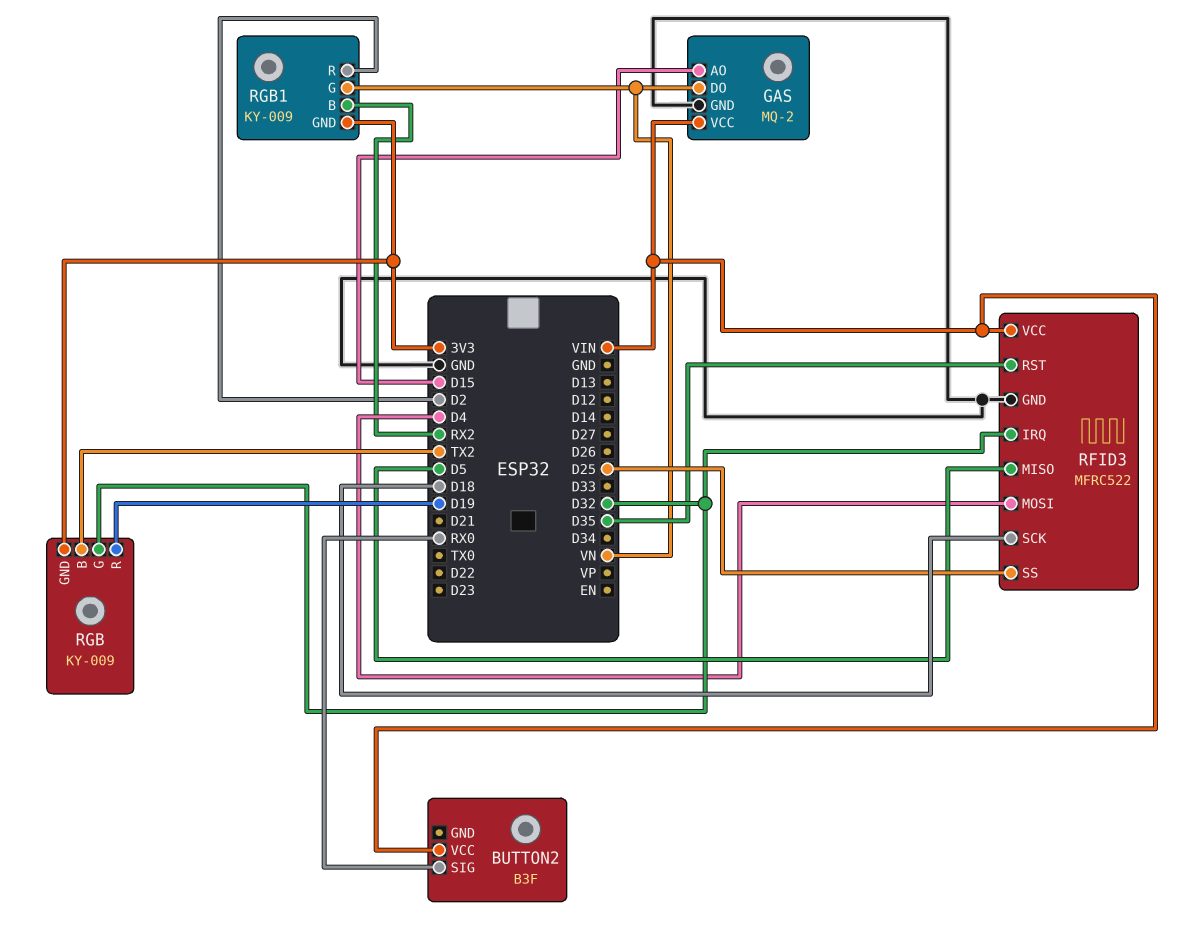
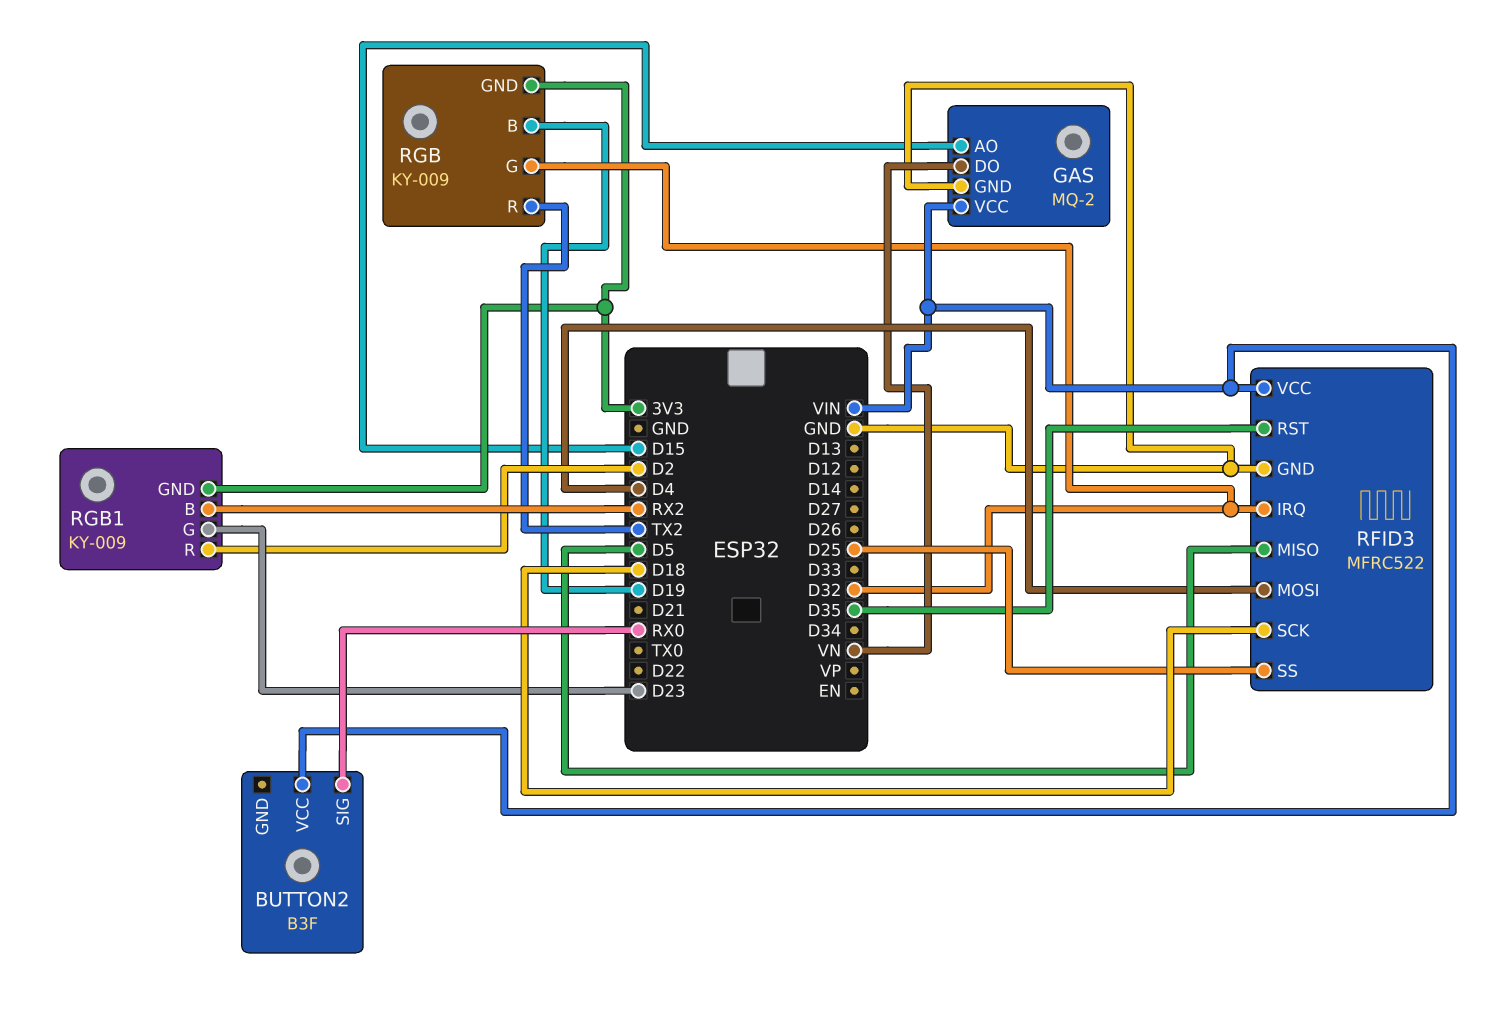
RGB pin B: TX2 -> D19
RGB pin R: D19 -> TX2
RGB1 pin G: VN -> D23

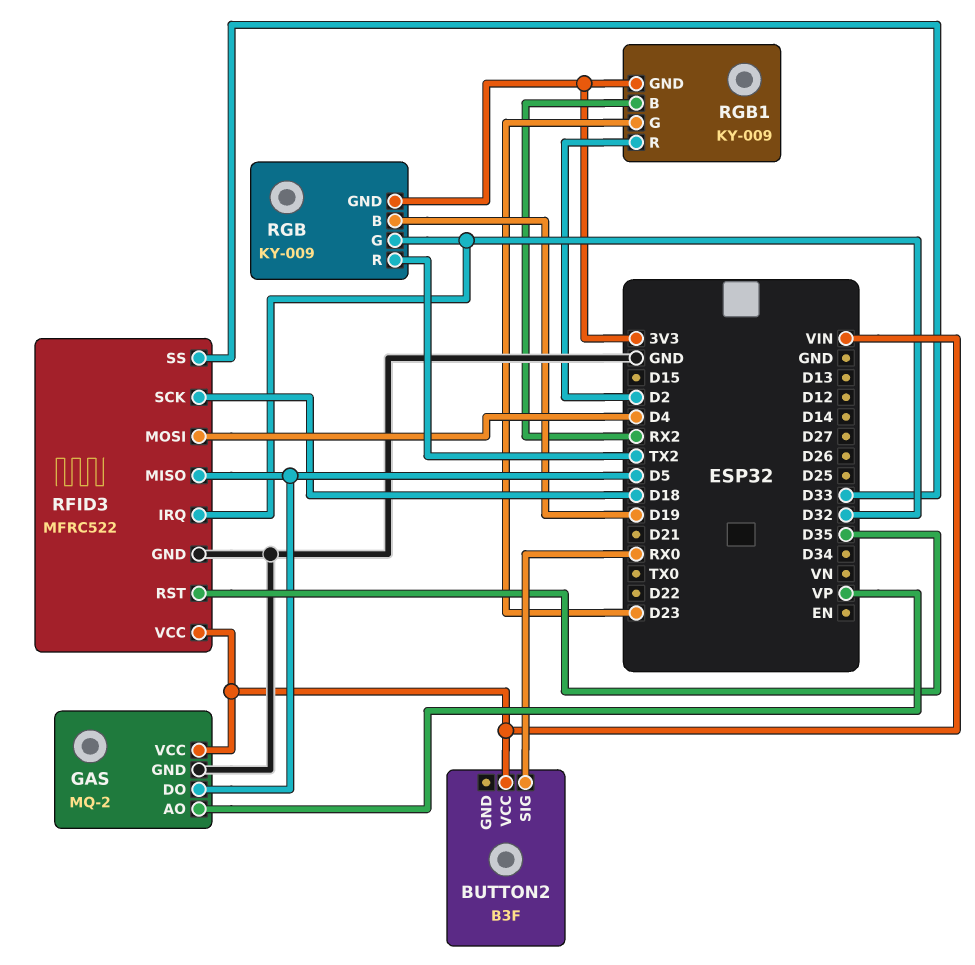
GAS pin AO: D15 -> VP
GAS pin DO: VN -> D5
RFID3 pin SS: D25 -> D33

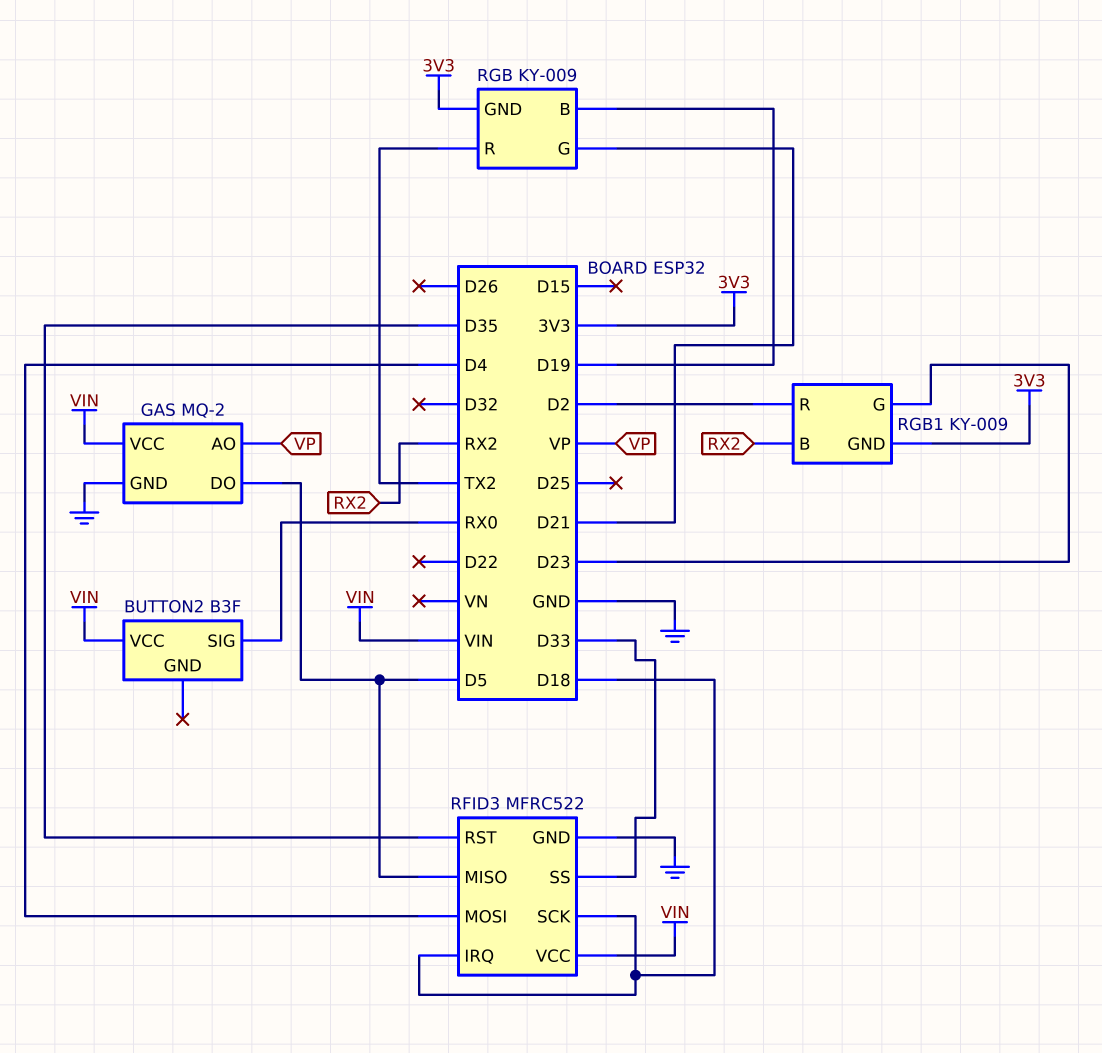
RFID3 pin IRQ: D32 -> D18
RGB pin G: D32 -> D21

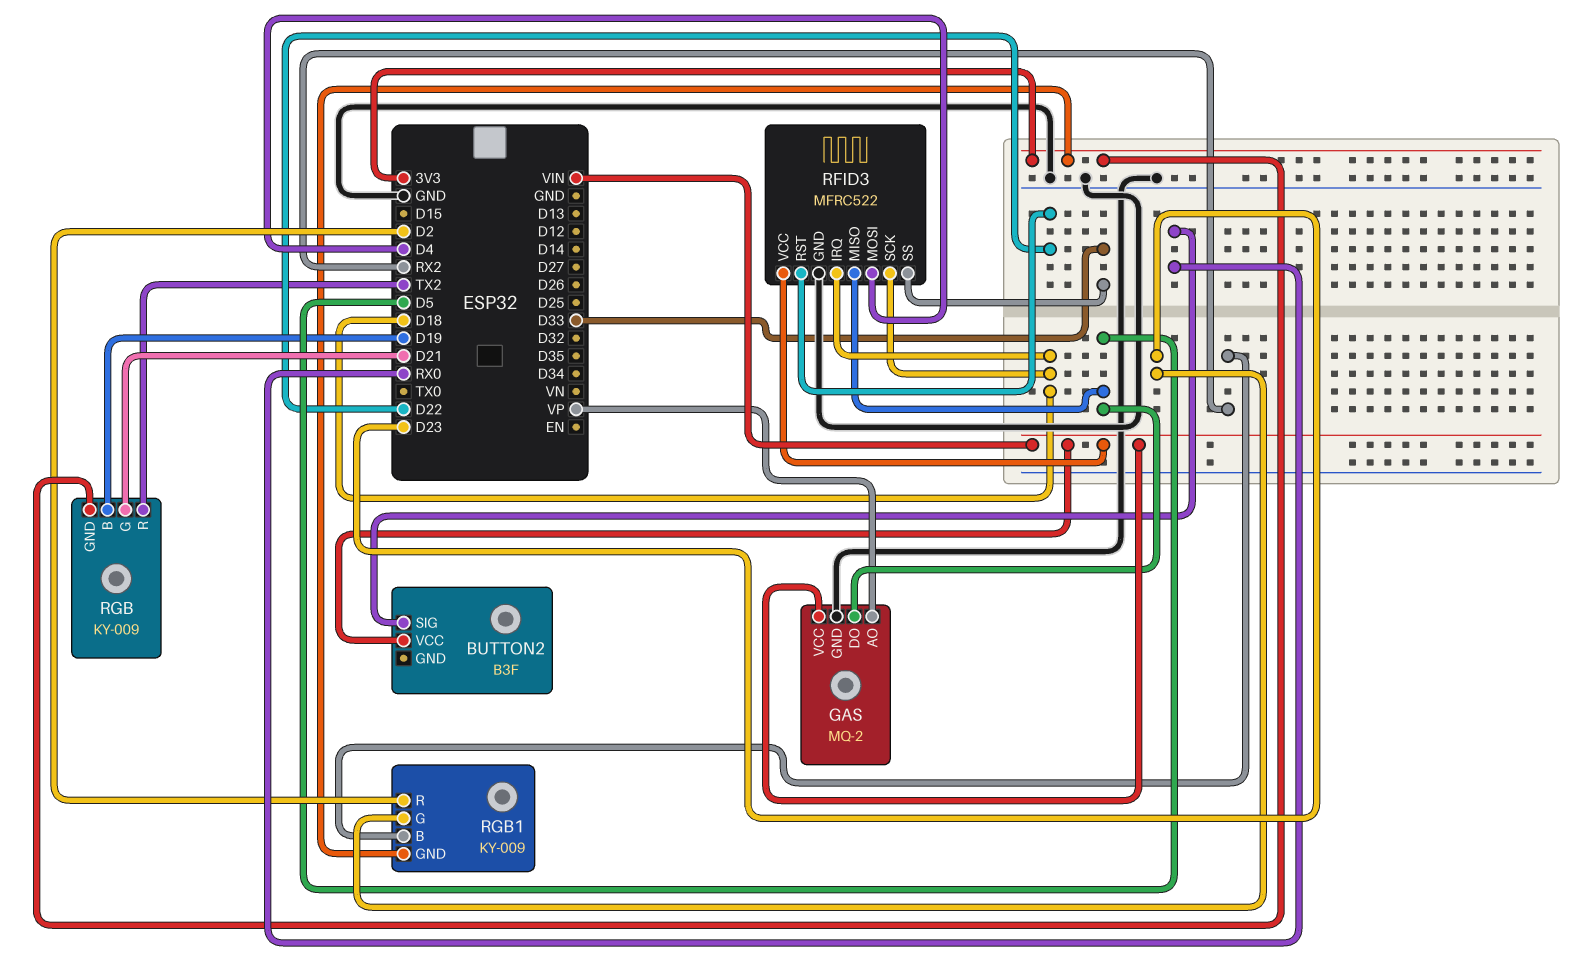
RFID3 pin RST: D35 -> D22

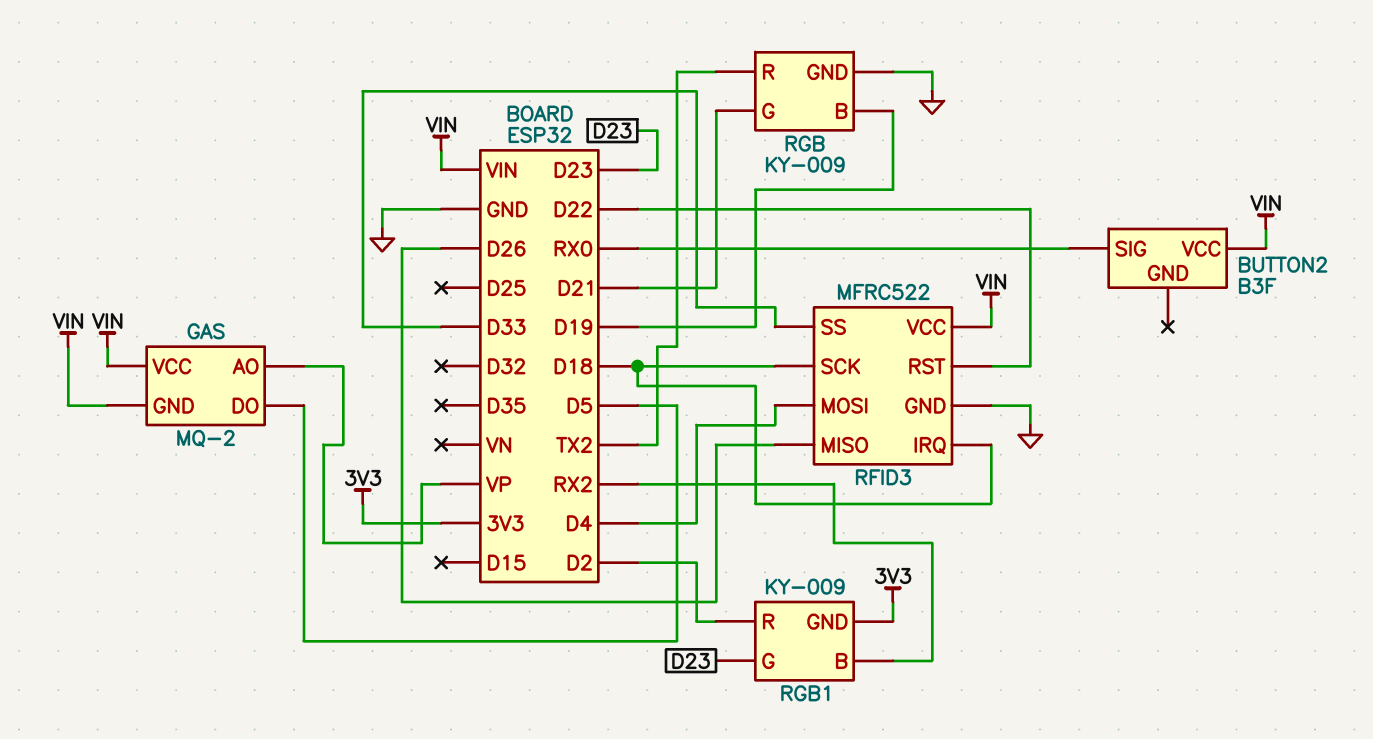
GAS pin GND: GND -> VIN
RFID3 pin MISO: D5 -> D26
RGB pin GND: 3V3 -> GND

